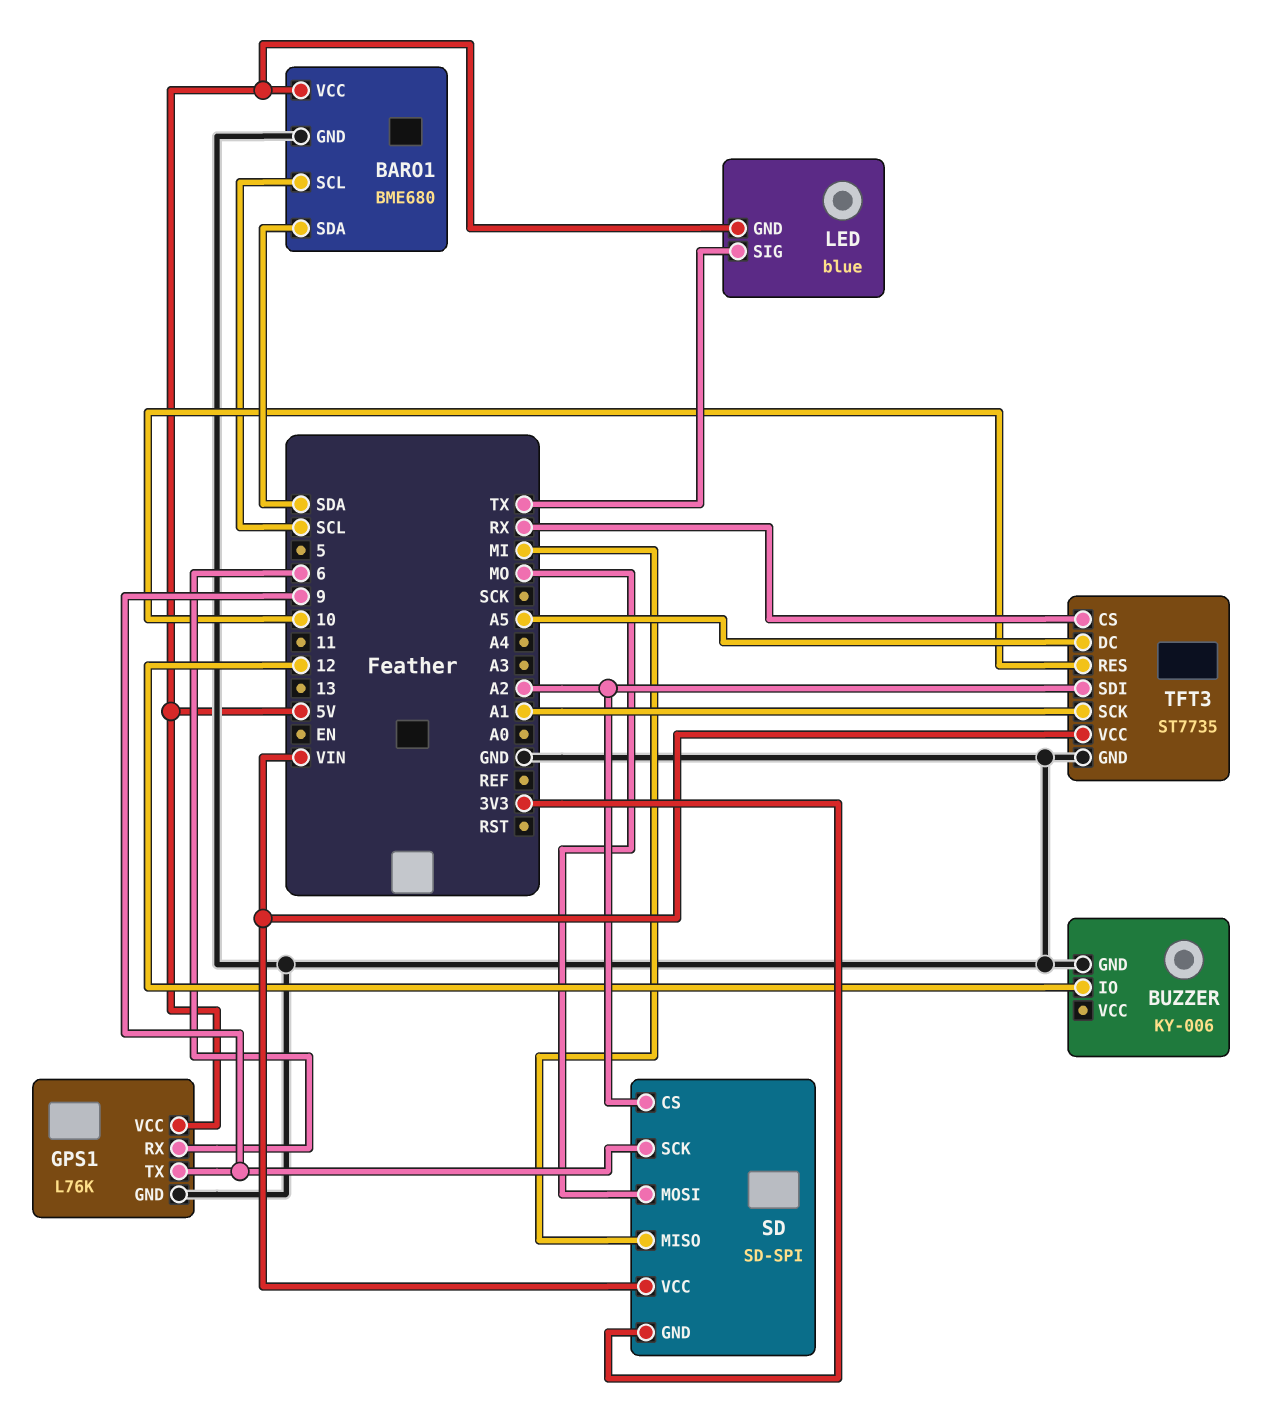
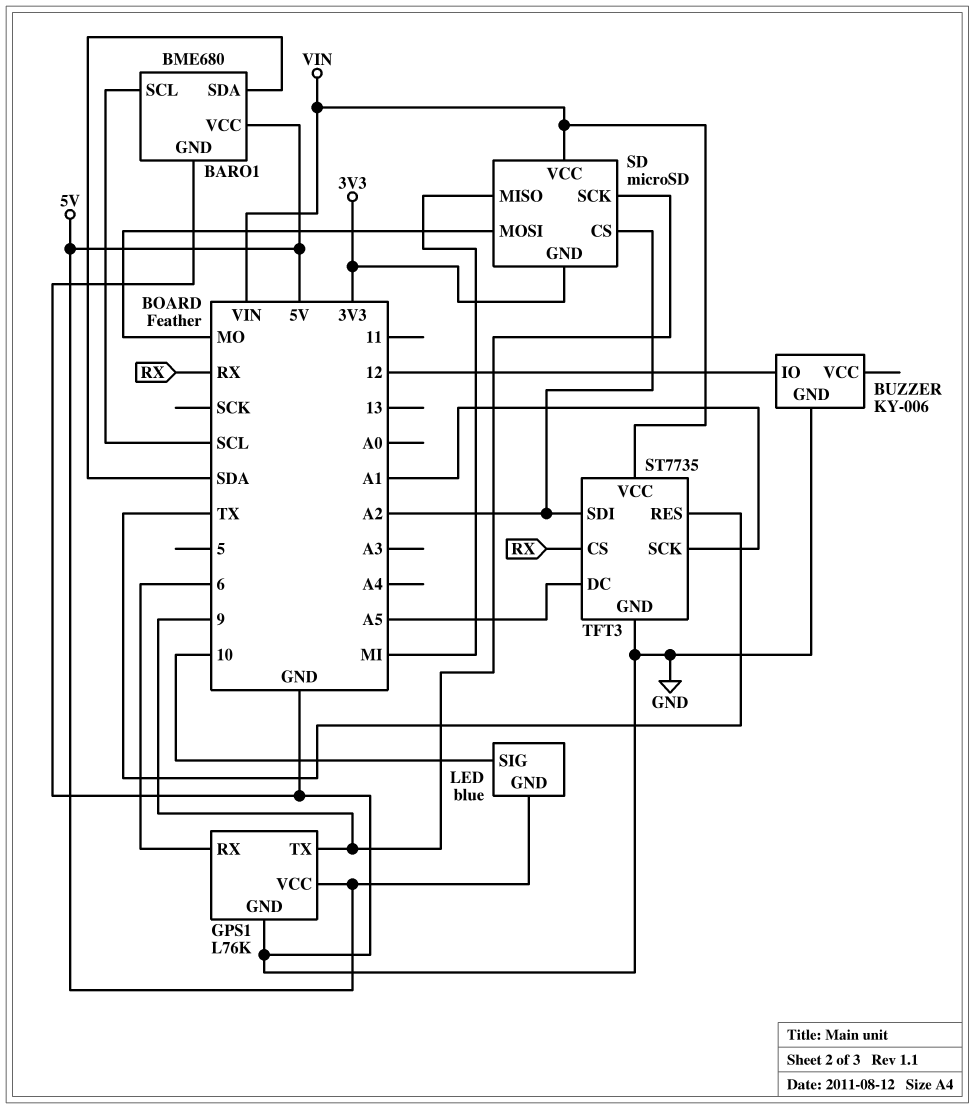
LED pin SIG: TX -> 10
SD: SD-SPI -> microSD
TFT3 pin RES: 10 -> TX

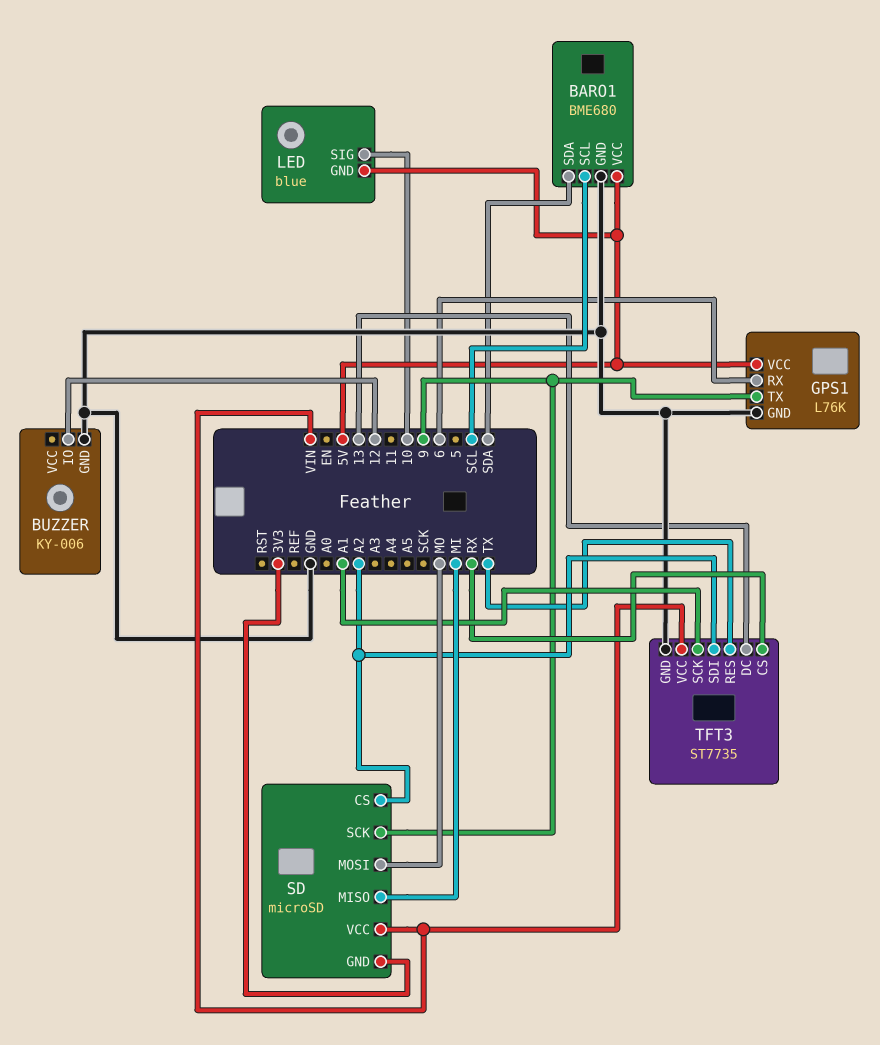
TFT3 pin DC: A5 -> 13

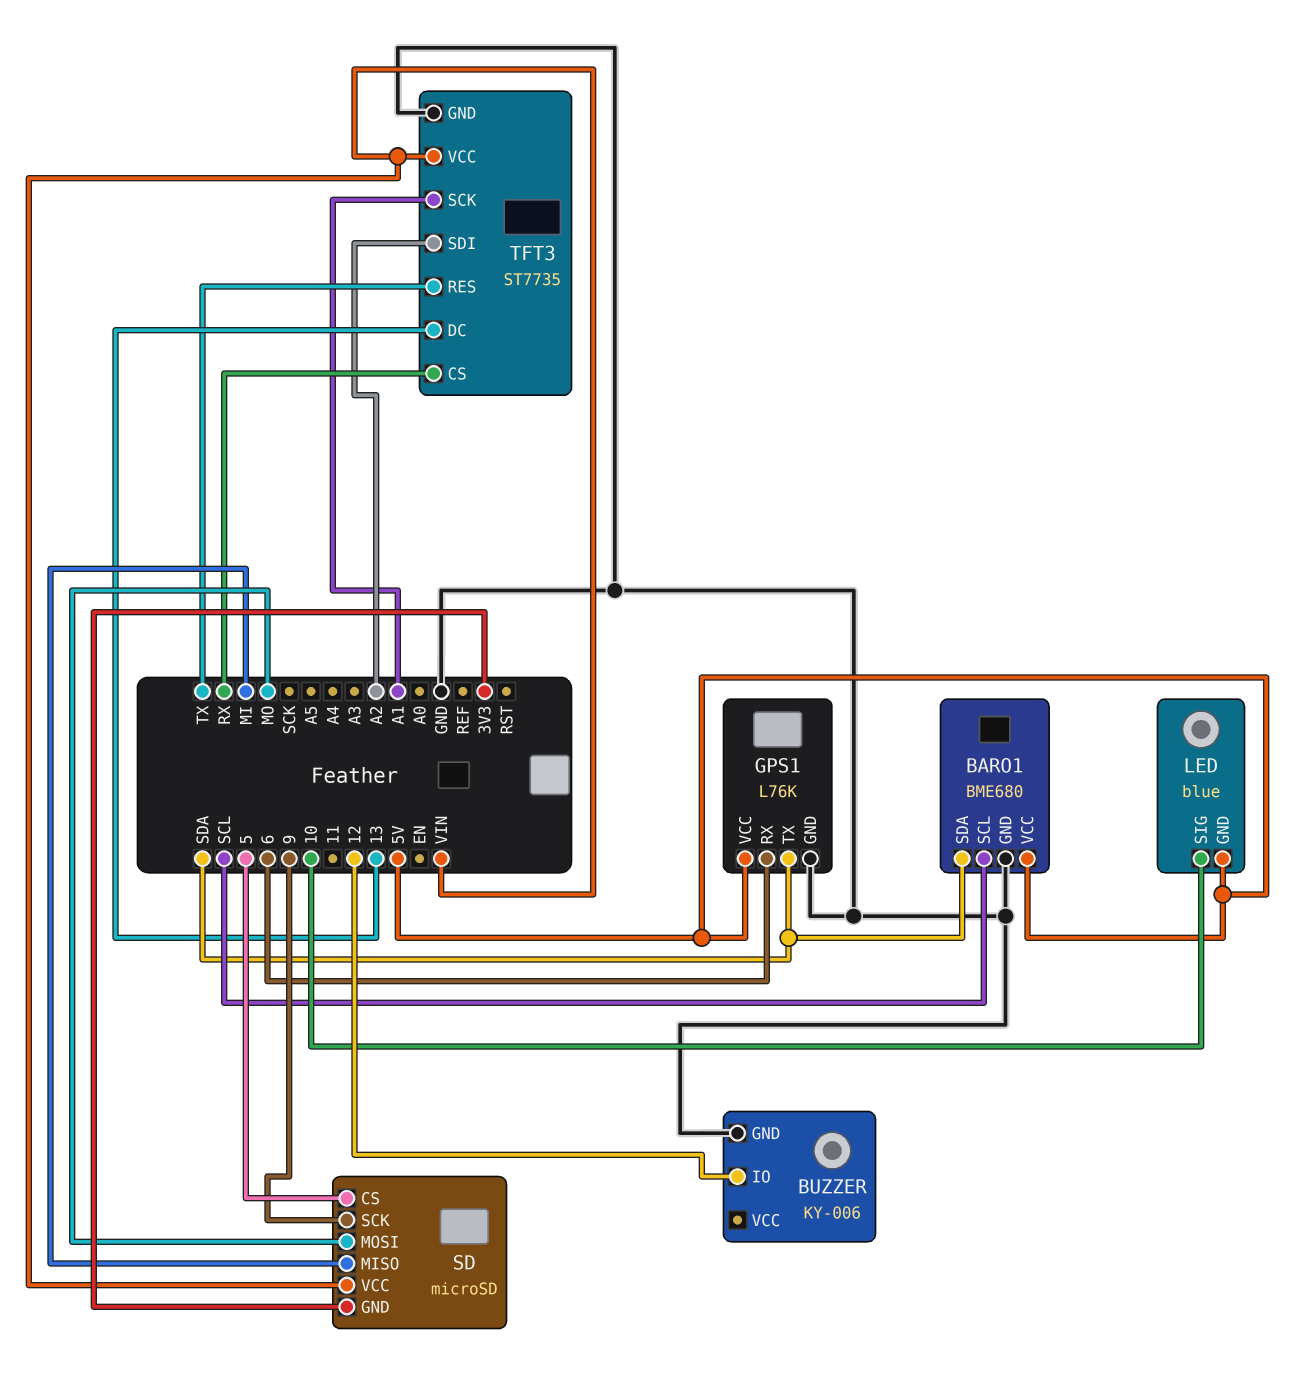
GPS1 pin TX: 9 -> SDA
SD pin CS: A2 -> 5

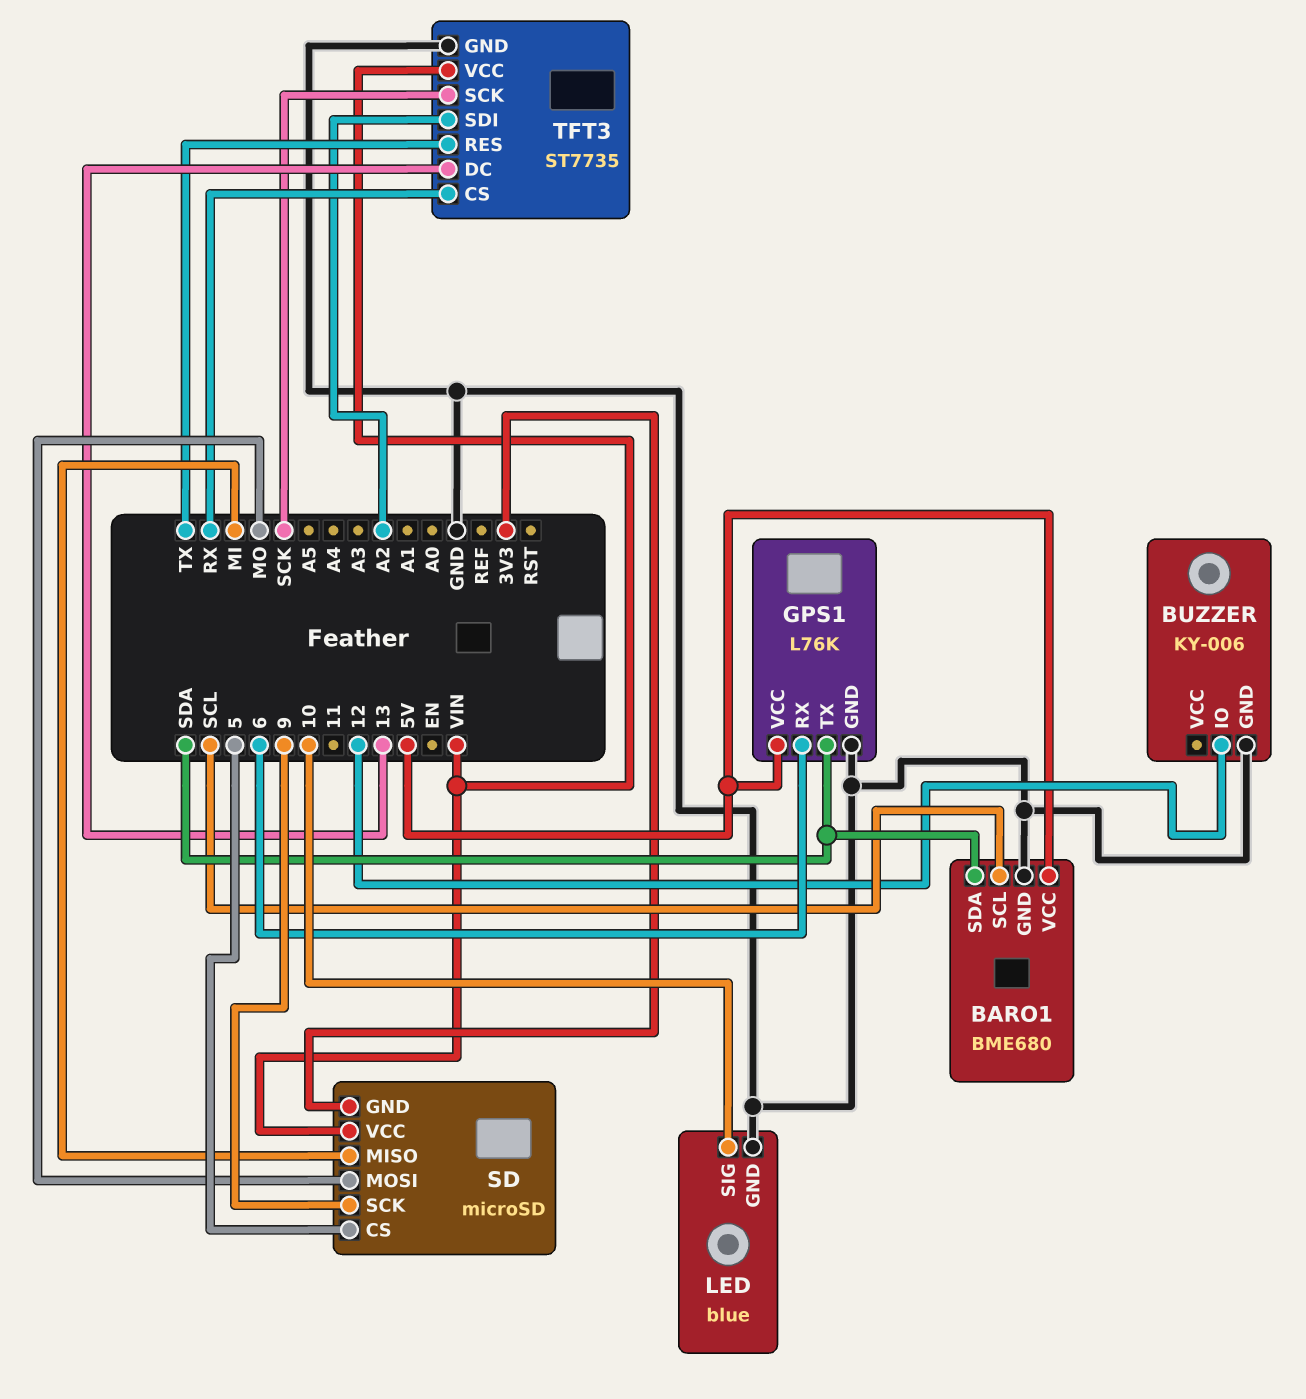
LED pin GND: 5V -> GND
TFT3 pin SCK: A1 -> SCK

